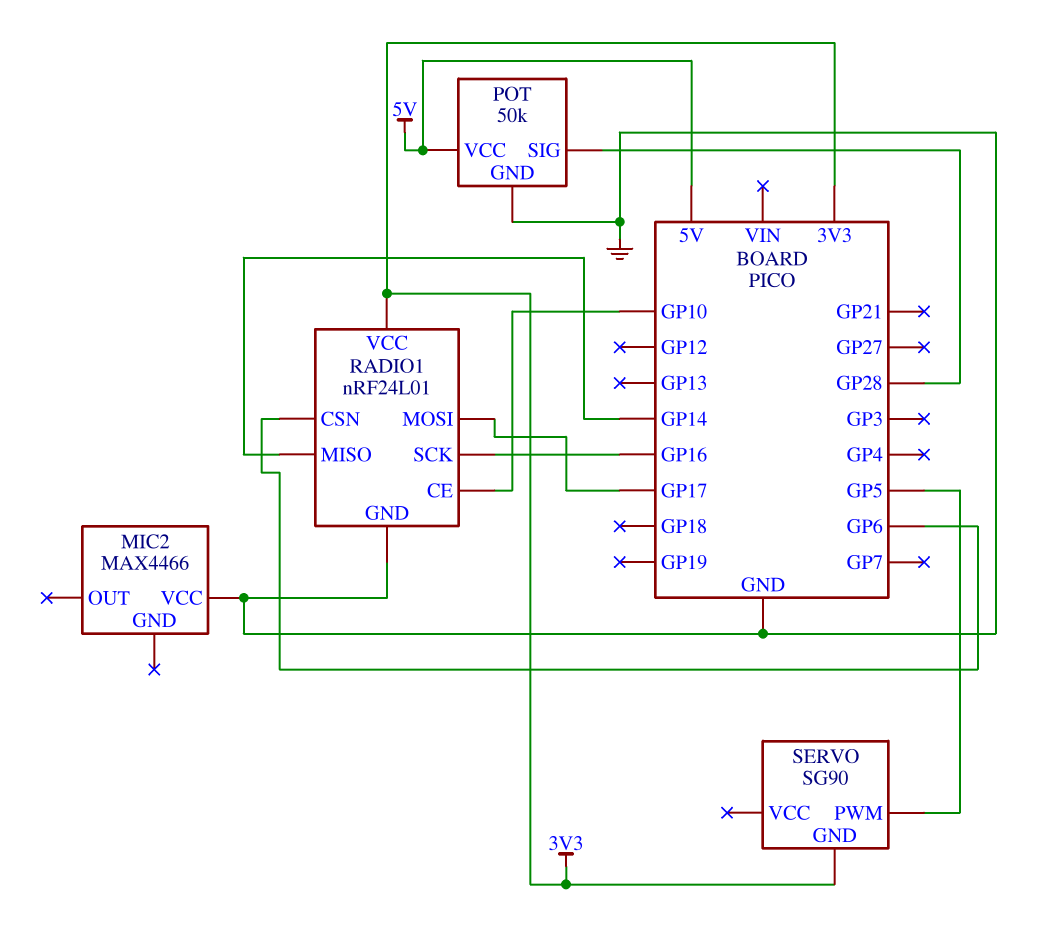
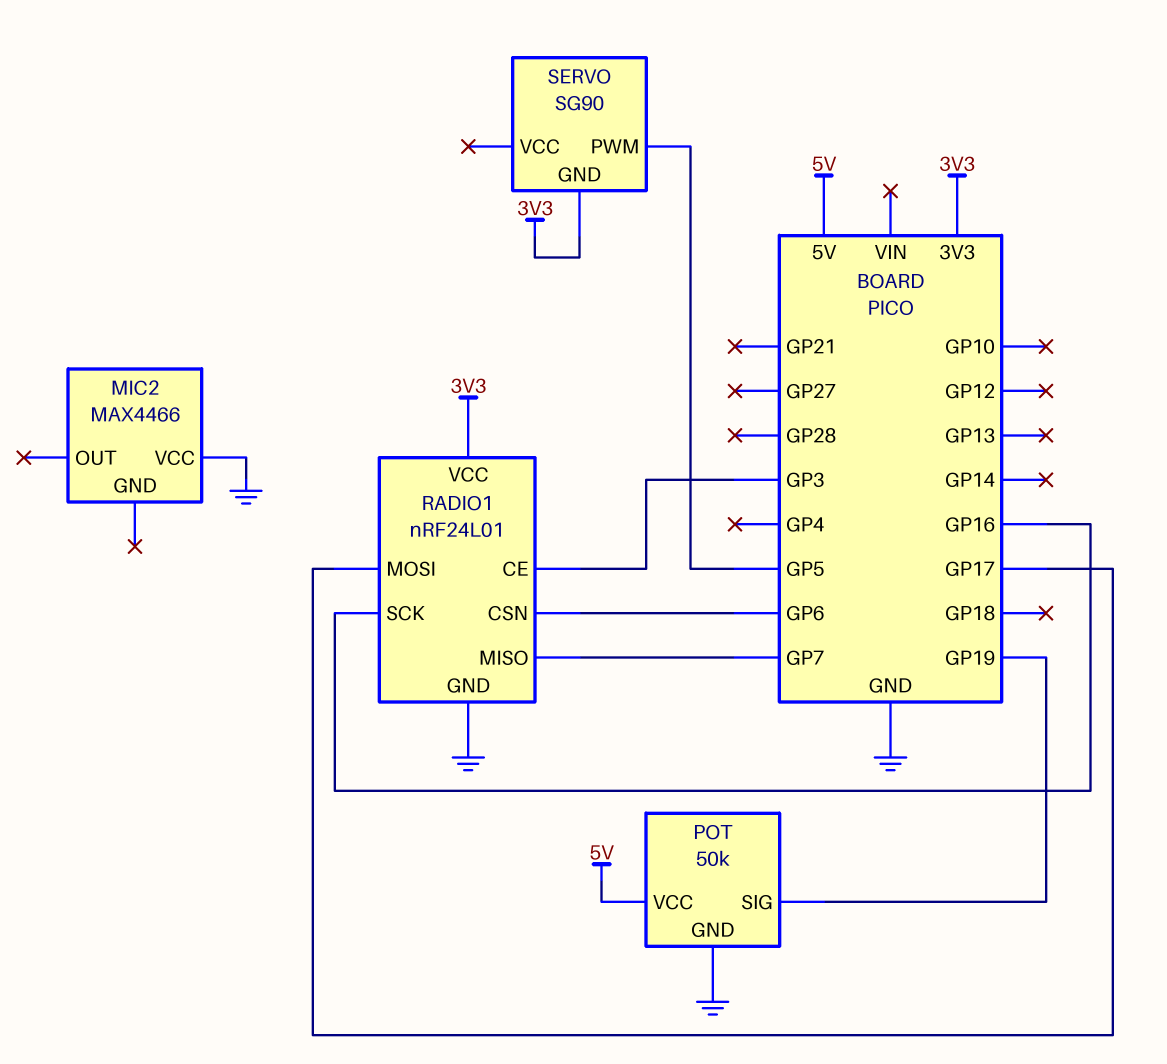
POT pin SIG: GP28 -> GP19
RADIO1 pin CE: GP10 -> GP3
RADIO1 pin MISO: GP14 -> GP7

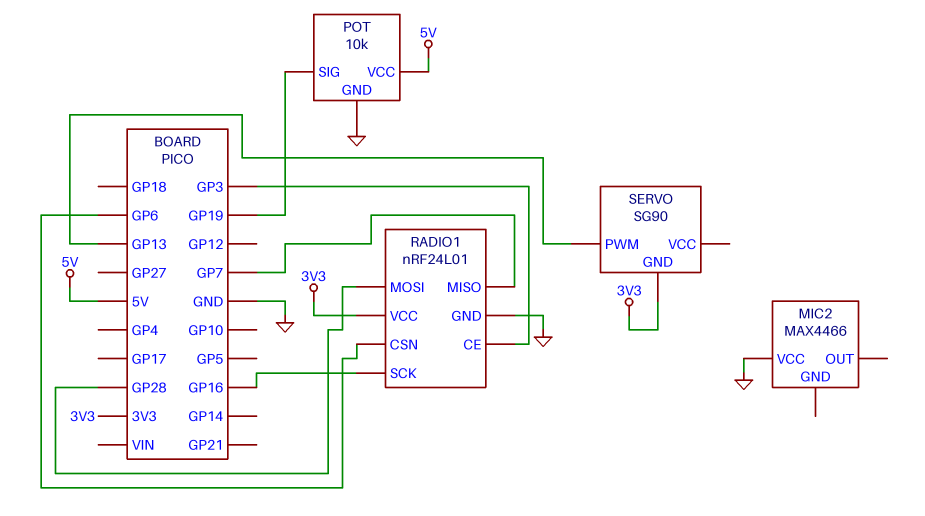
POT: 50k -> 10k
RADIO1 pin MOSI: GP17 -> GP28
SERVO pin PWM: GP5 -> GP13

